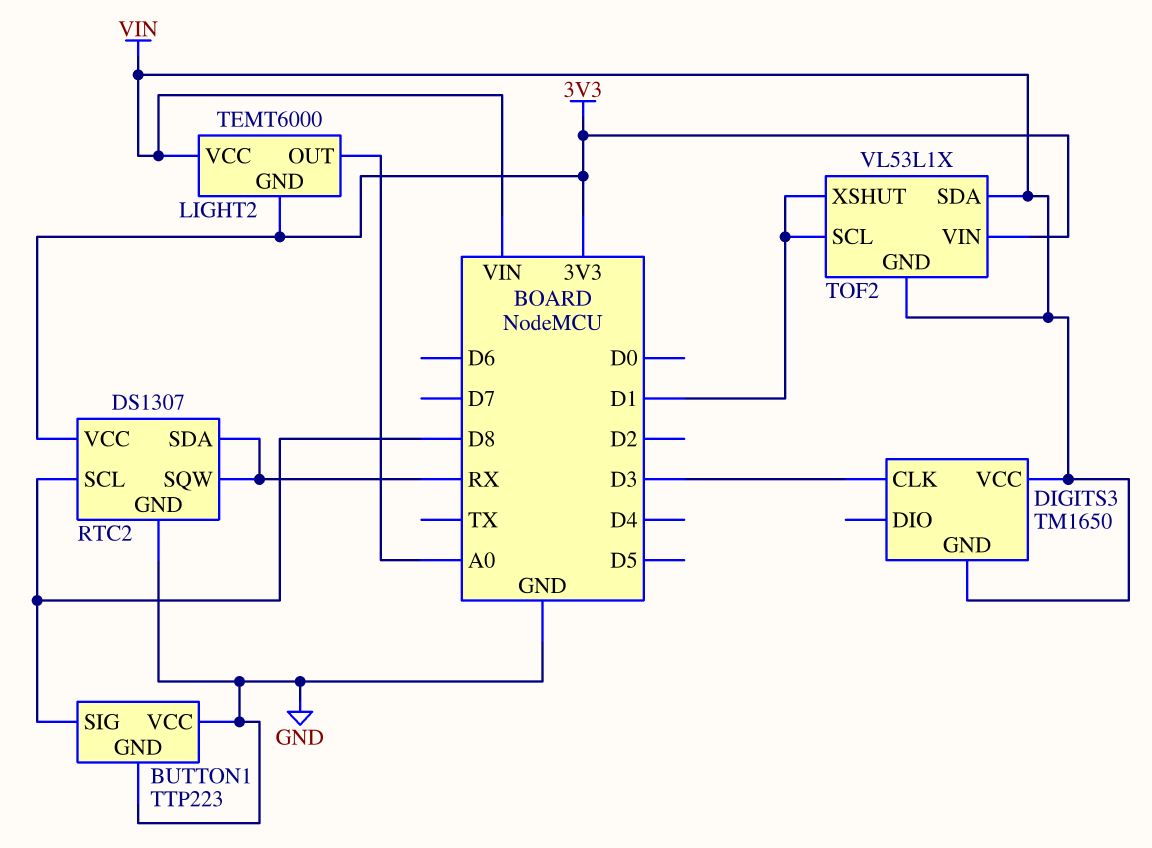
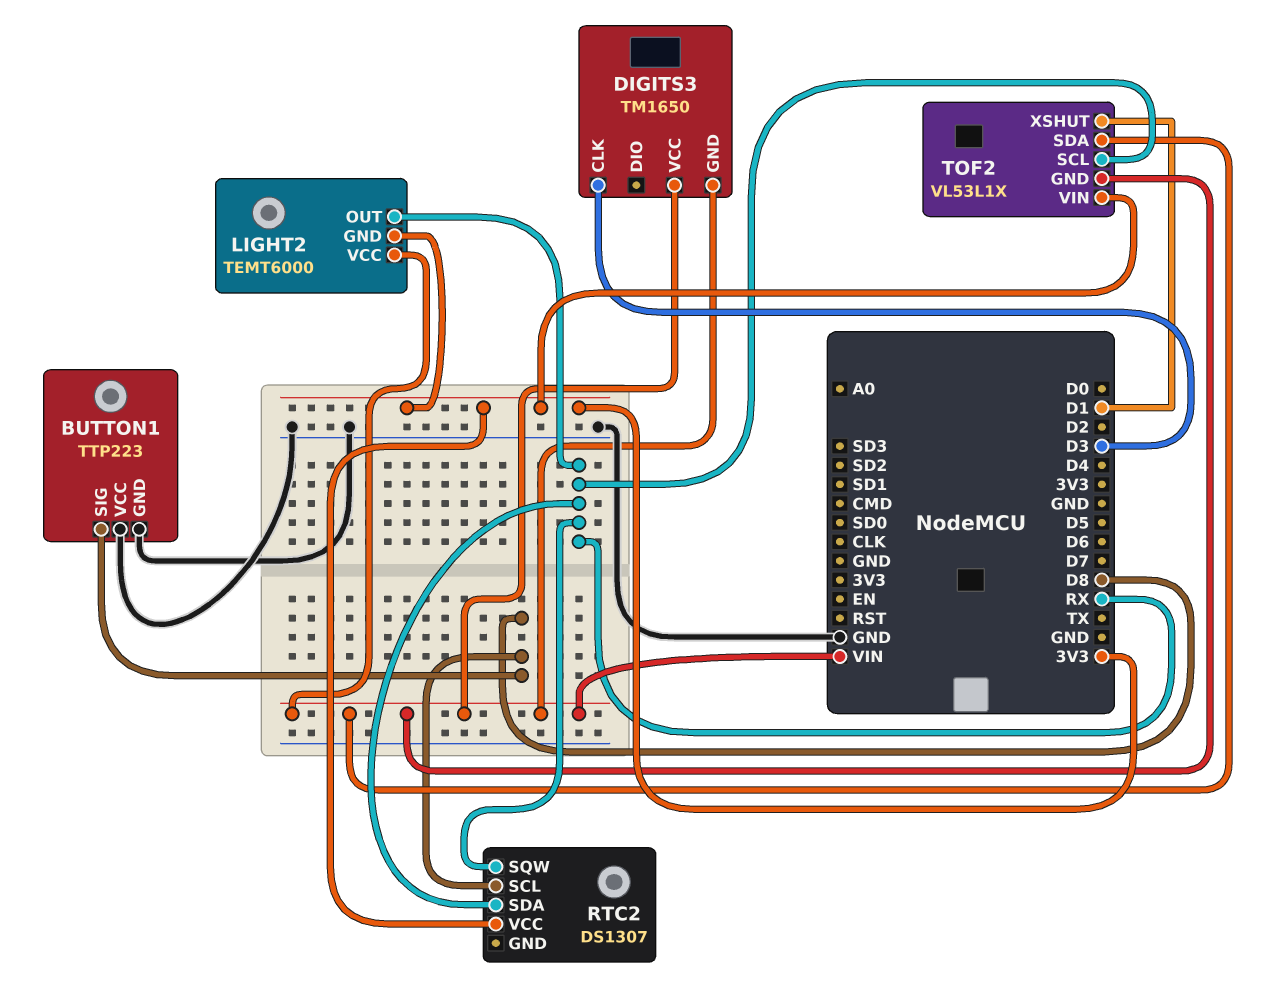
LIGHT2 pin OUT: A0 -> RX
RTC2 pin GND: GND -> none
TOF2 pin SCL: D1 -> RX

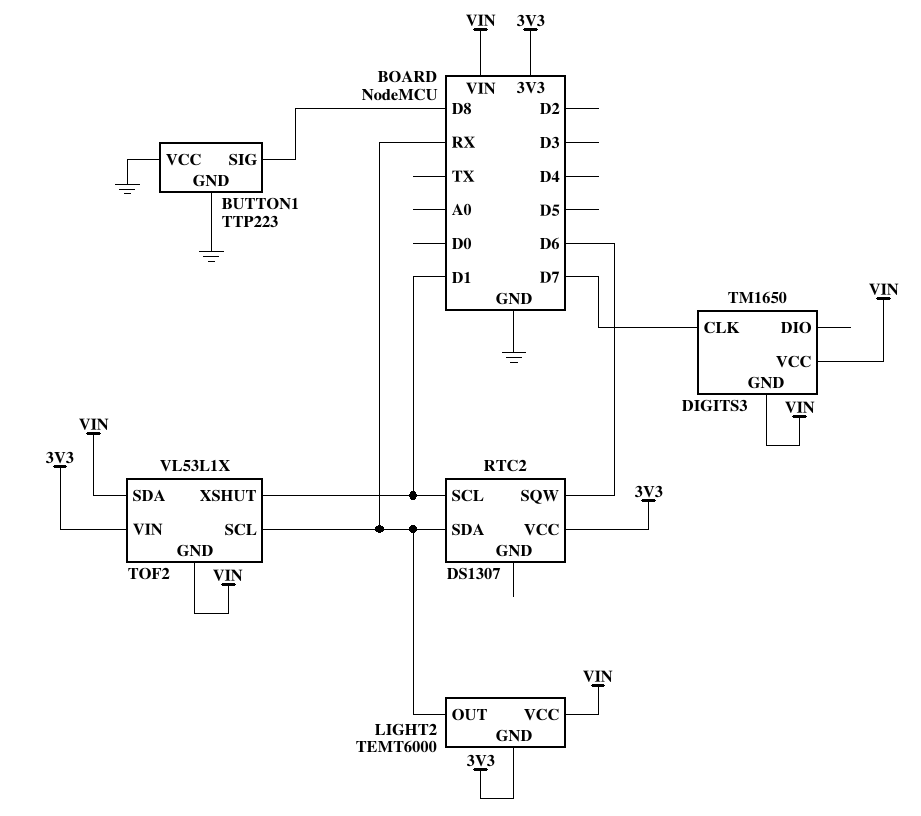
DIGITS3 pin CLK: D3 -> D7
RTC2 pin SCL: D8 -> D1
RTC2 pin SQW: RX -> D6

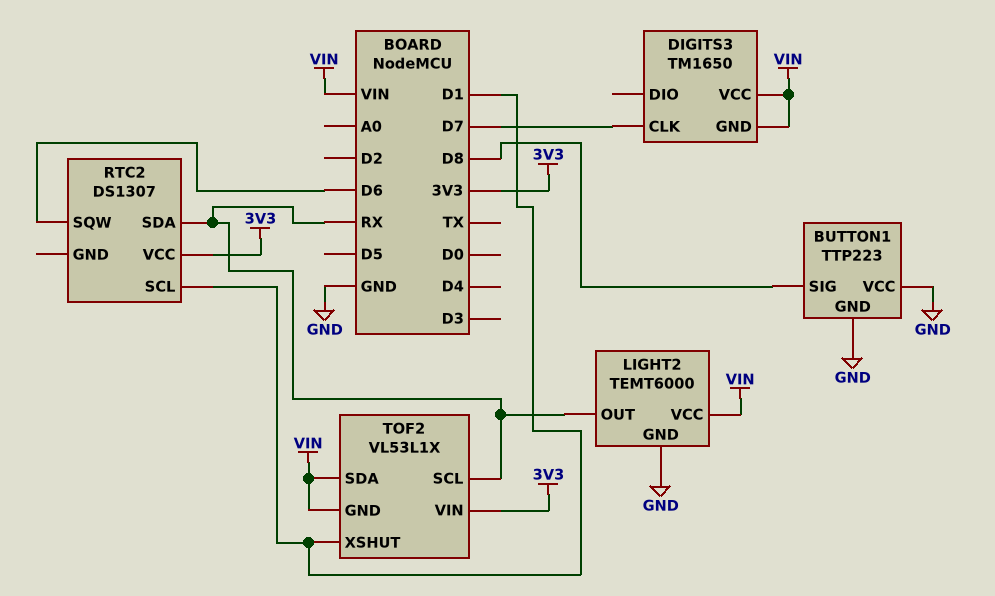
LIGHT2 pin GND: 3V3 -> GND

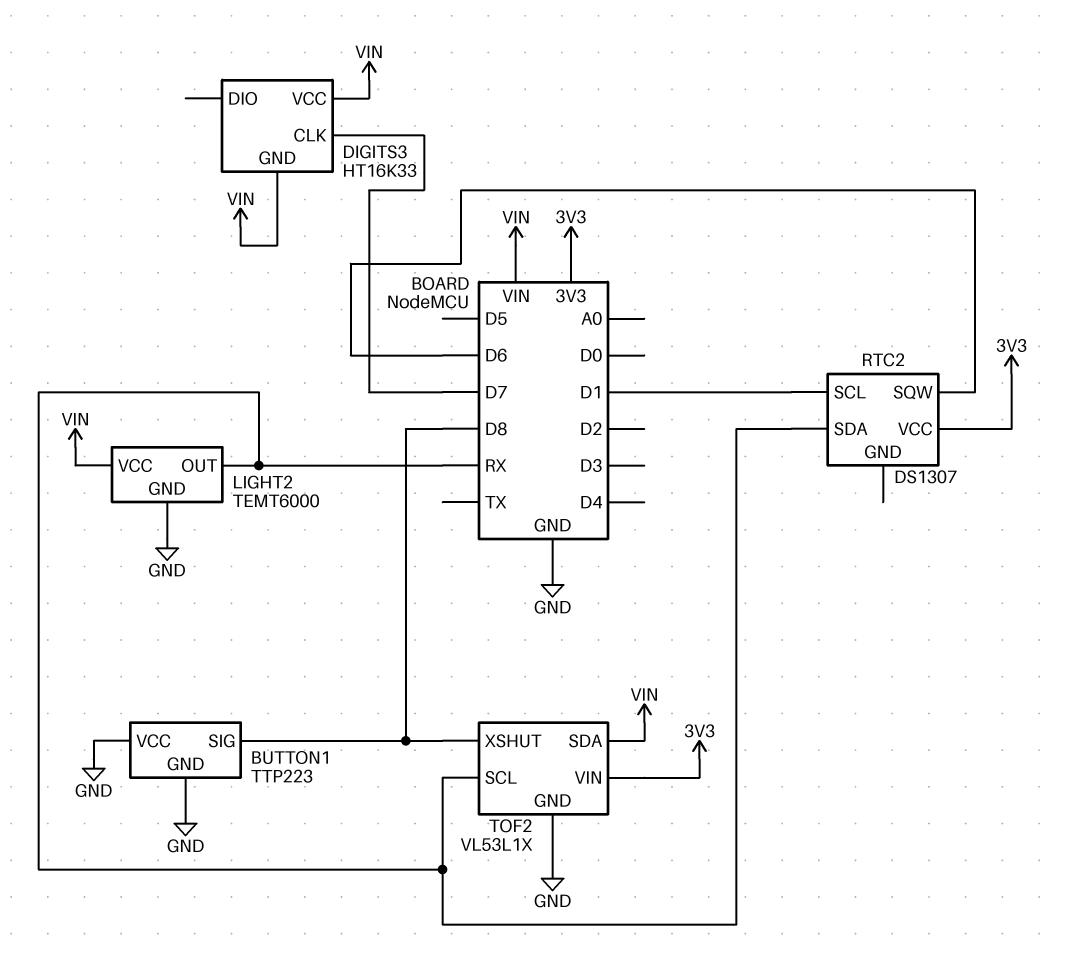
DIGITS3: TM1650 -> HT16K33
TOF2 pin GND: VIN -> GND
TOF2 pin XSHUT: D1 -> D8

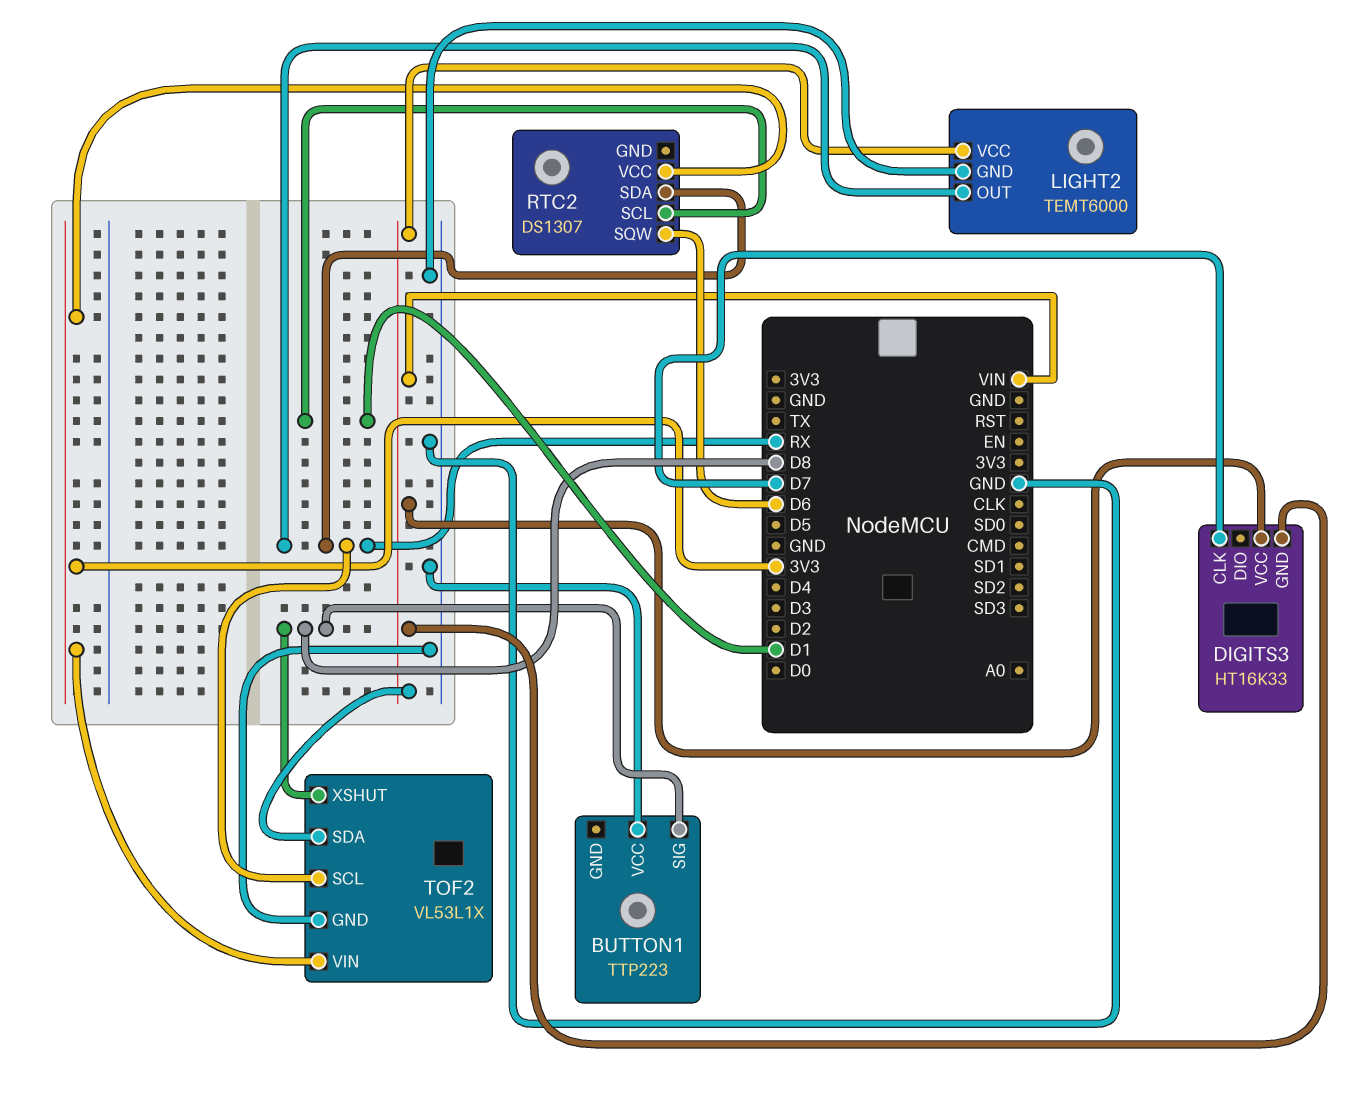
BUTTON1 pin GND: GND -> none

